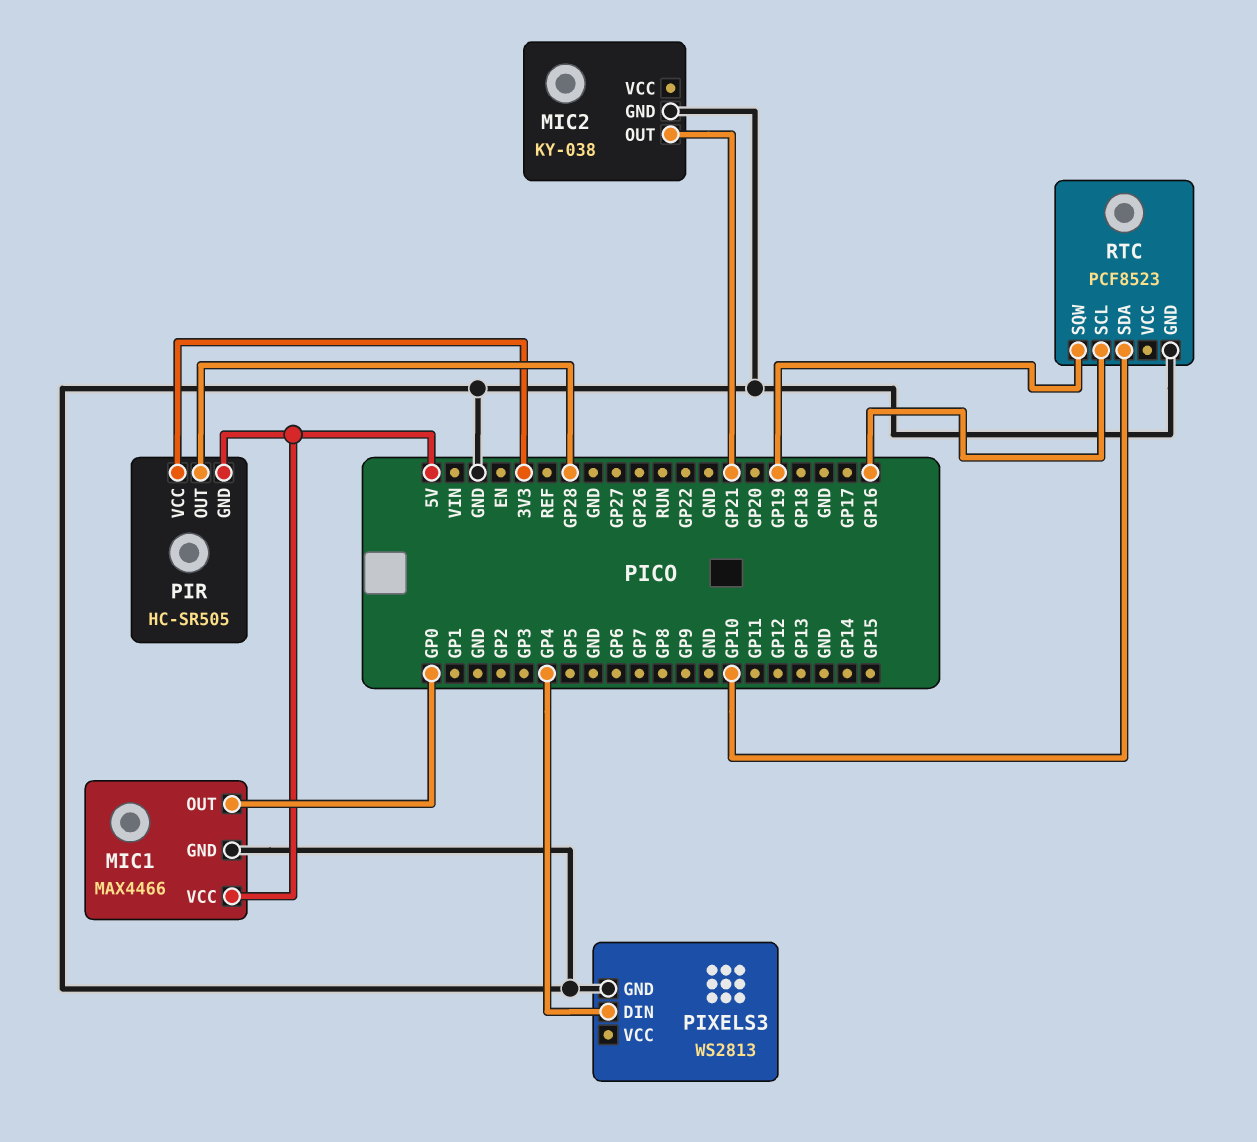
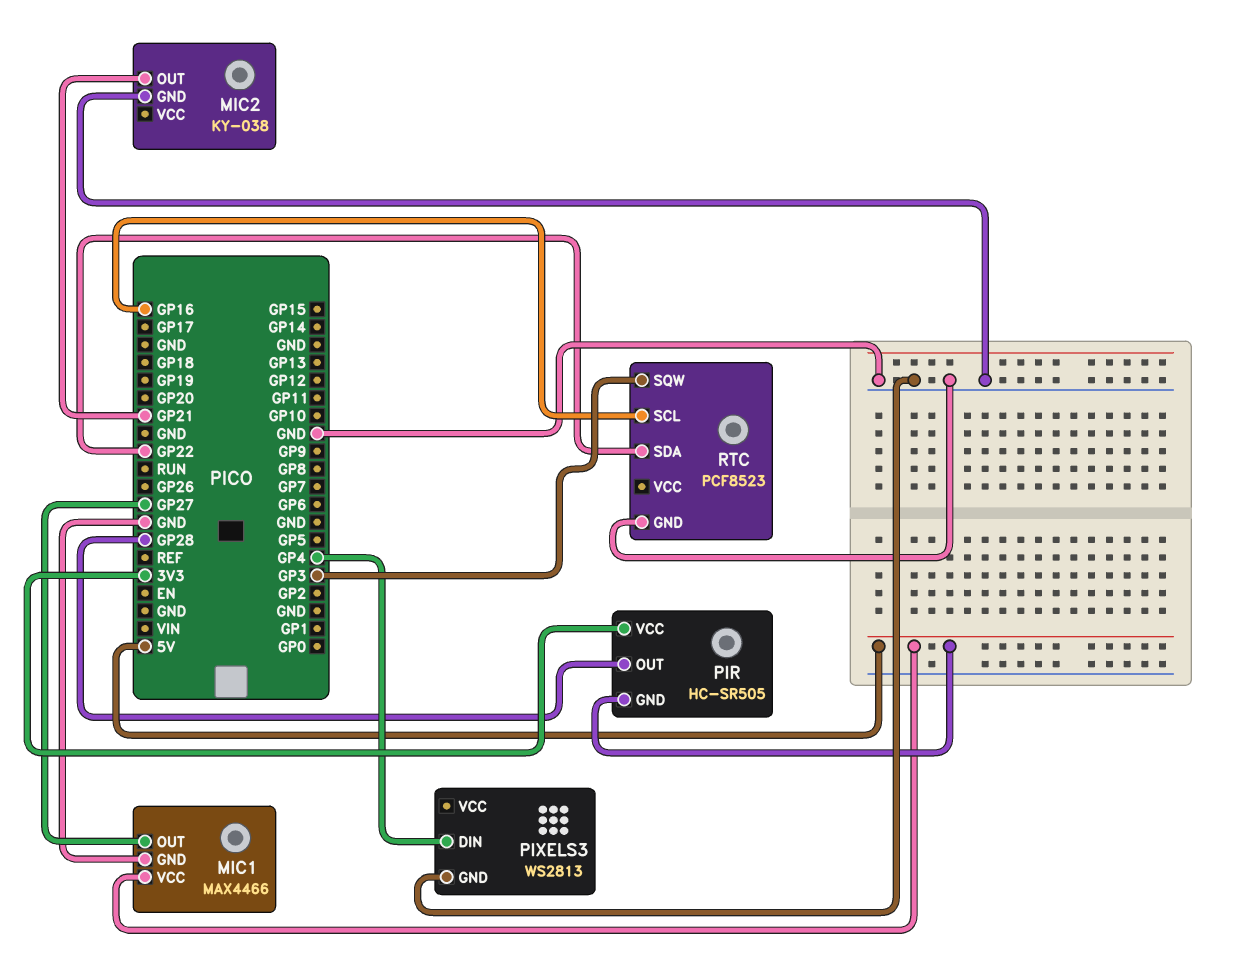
MIC1 pin OUT: GP0 -> GP27
RTC pin SDA: GP10 -> GP22
RTC pin SQW: GP19 -> GP3

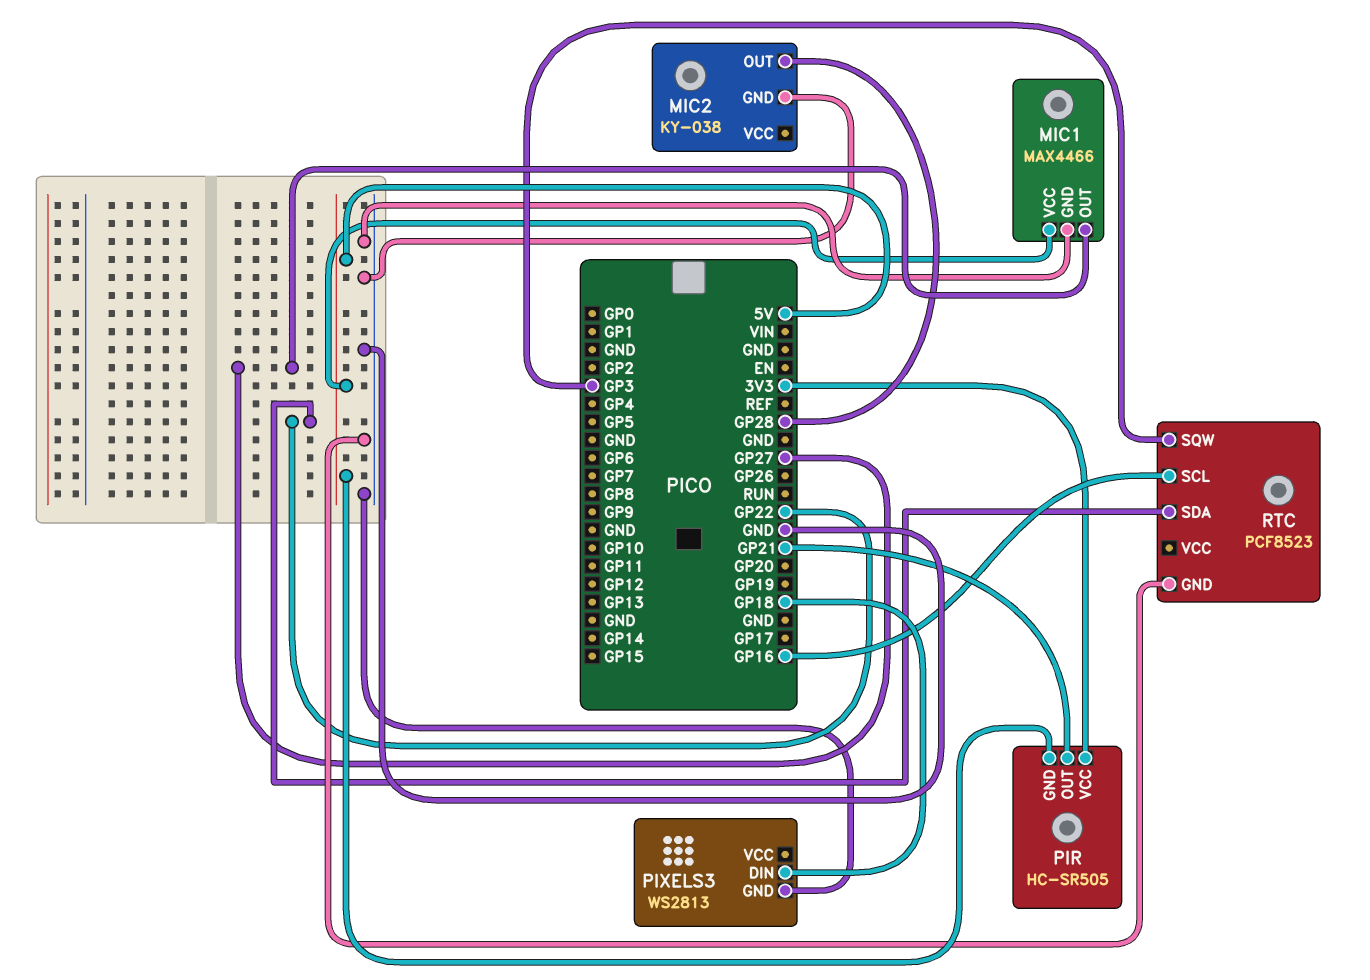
MIC2 pin OUT: GP21 -> GP28
PIR pin OUT: GP28 -> GP21
PIXELS3 pin DIN: GP4 -> GP18

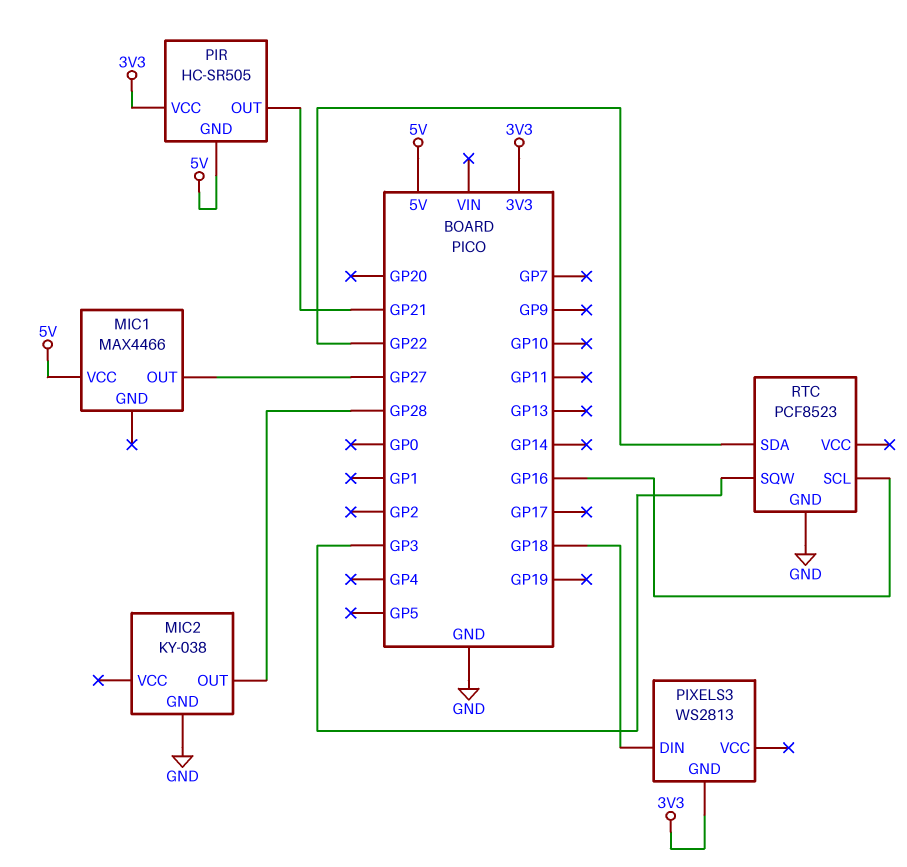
MIC1 pin GND: GND -> none
PIXELS3 pin GND: GND -> 3V3

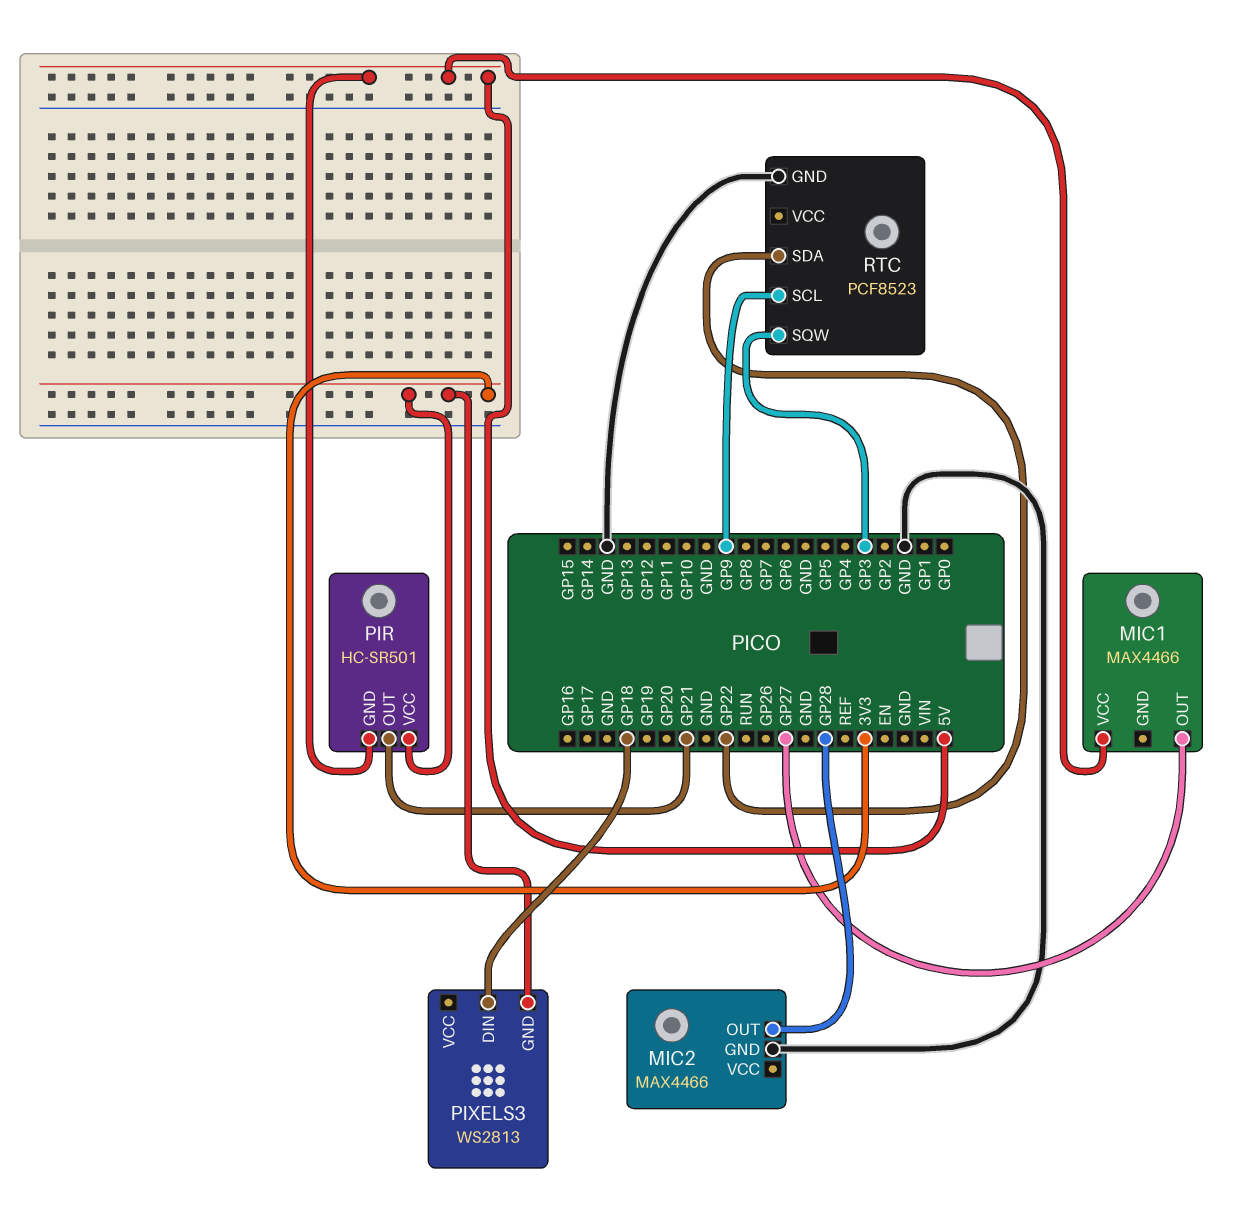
MIC2: KY-038 -> MAX4466
PIR: HC-SR505 -> HC-SR501
RTC pin SCL: GP16 -> GP9

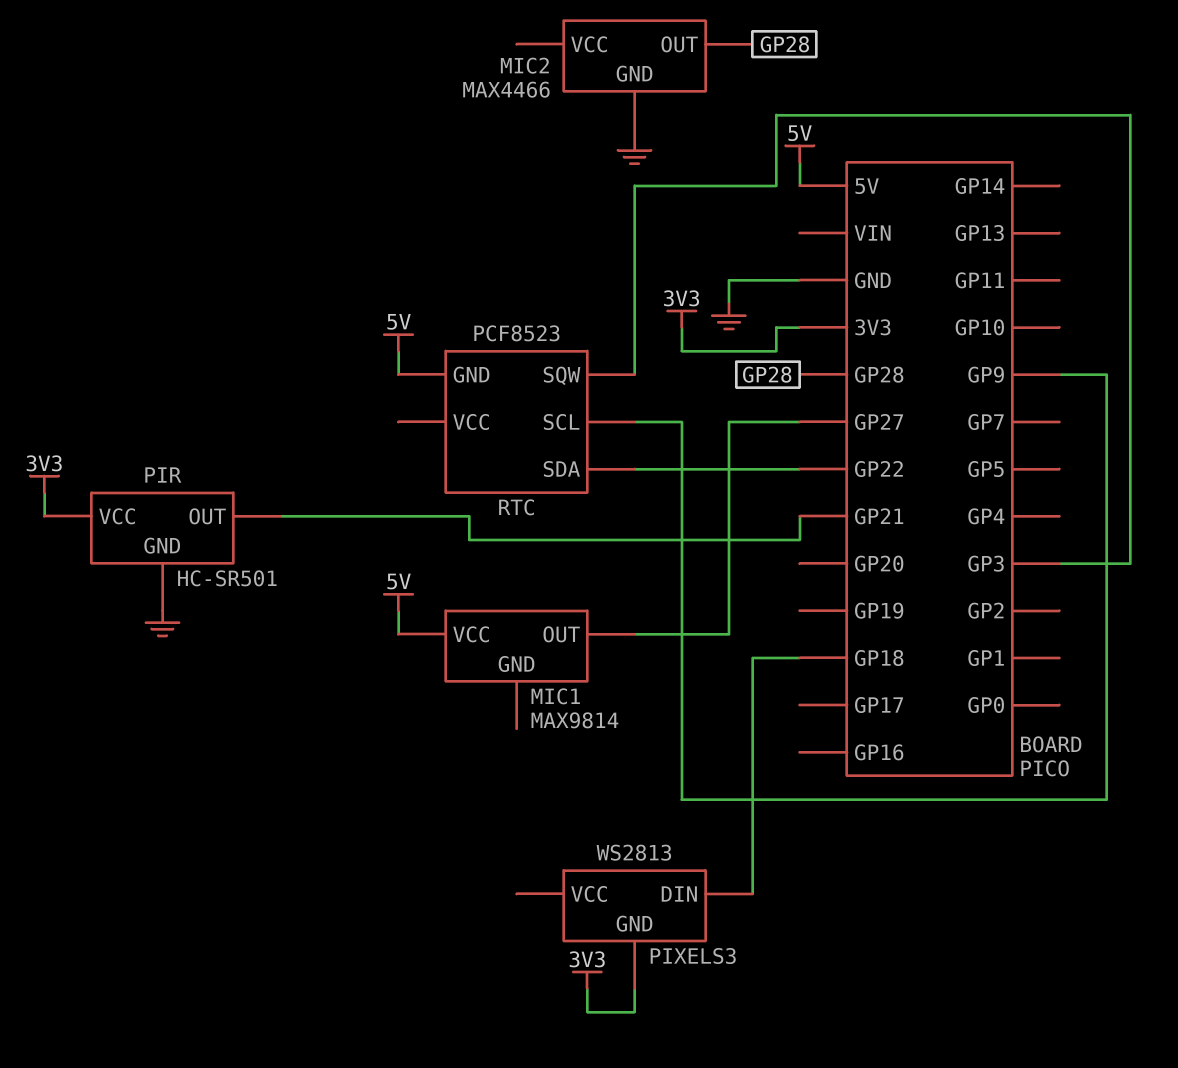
MIC1: MAX4466 -> MAX9814
PIR pin GND: 5V -> GND
RTC pin GND: GND -> 5V

